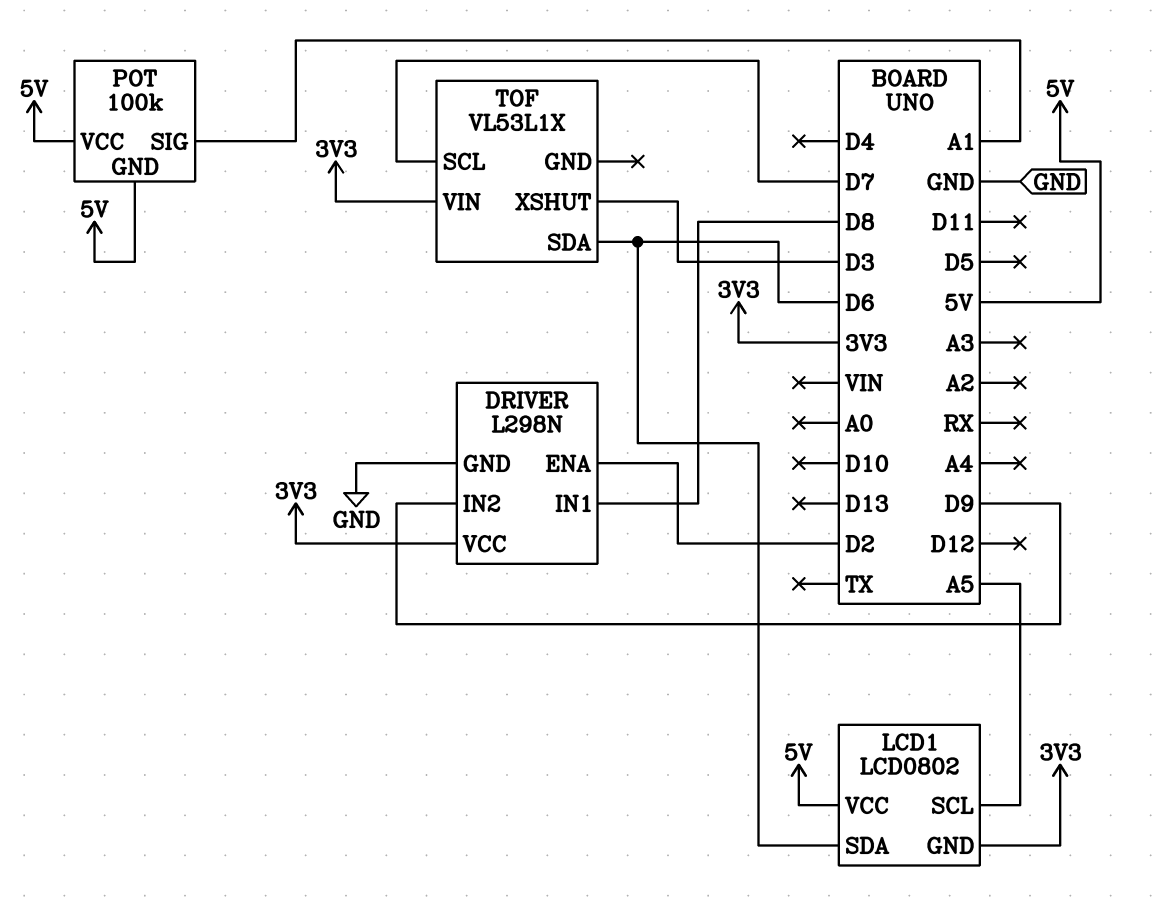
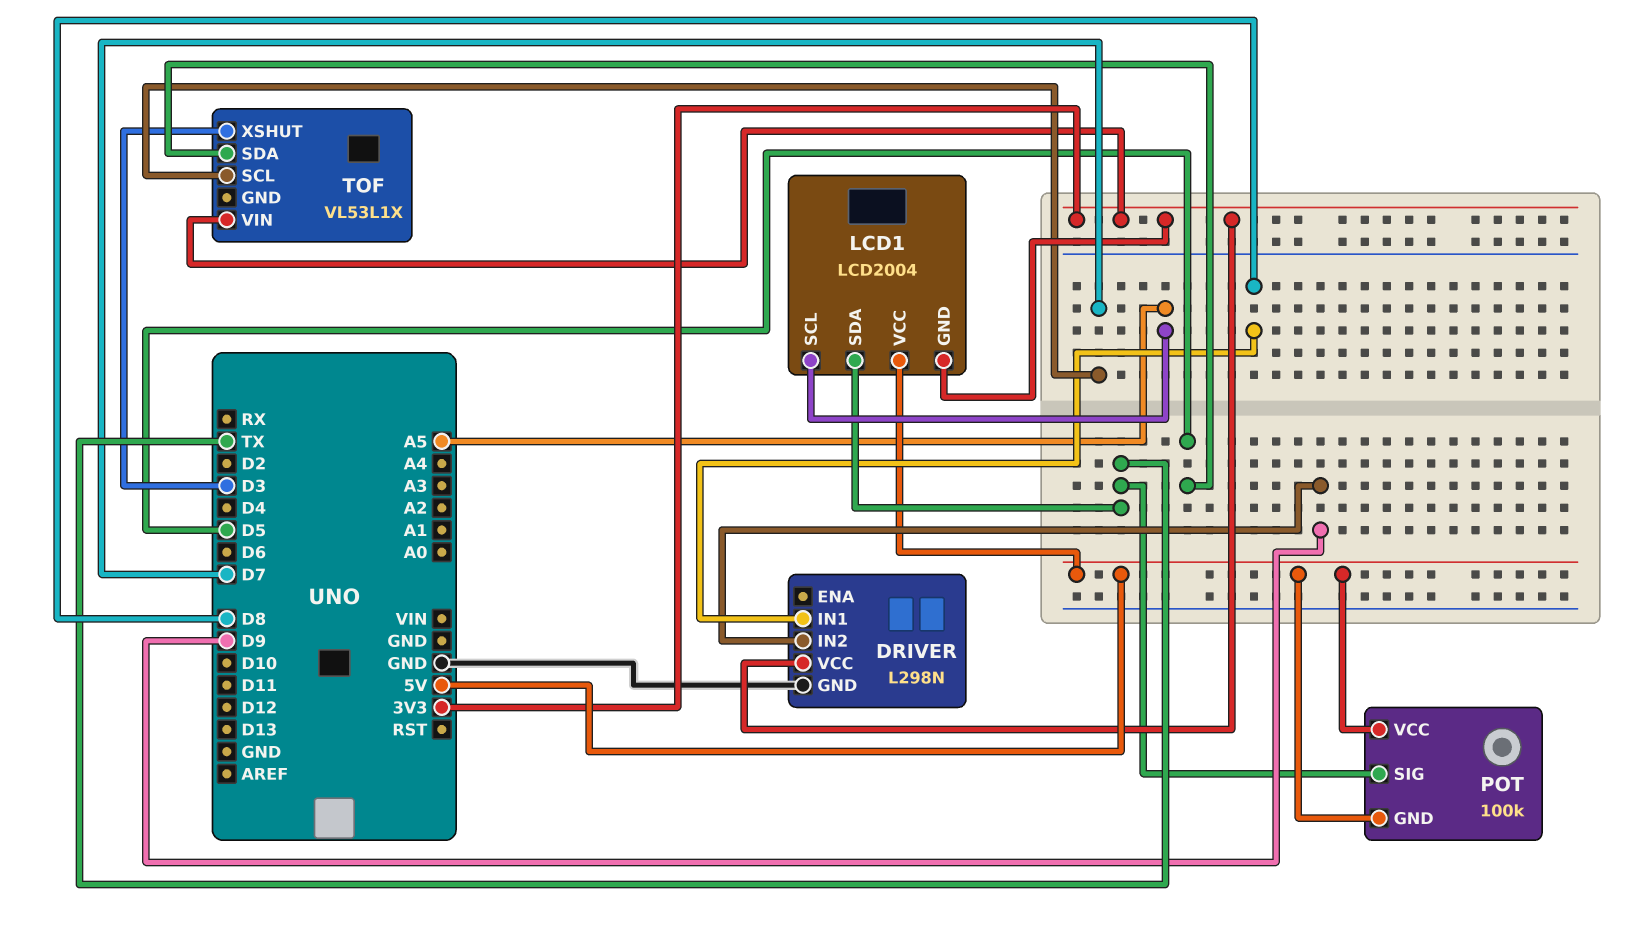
DRIVER pin ENA: D2 -> none
LCD1: LCD0802 -> LCD2004
LCD1 pin SDA: D6 -> TX
POT pin SIG: A1 -> TX
TOF pin SDA: D6 -> D5

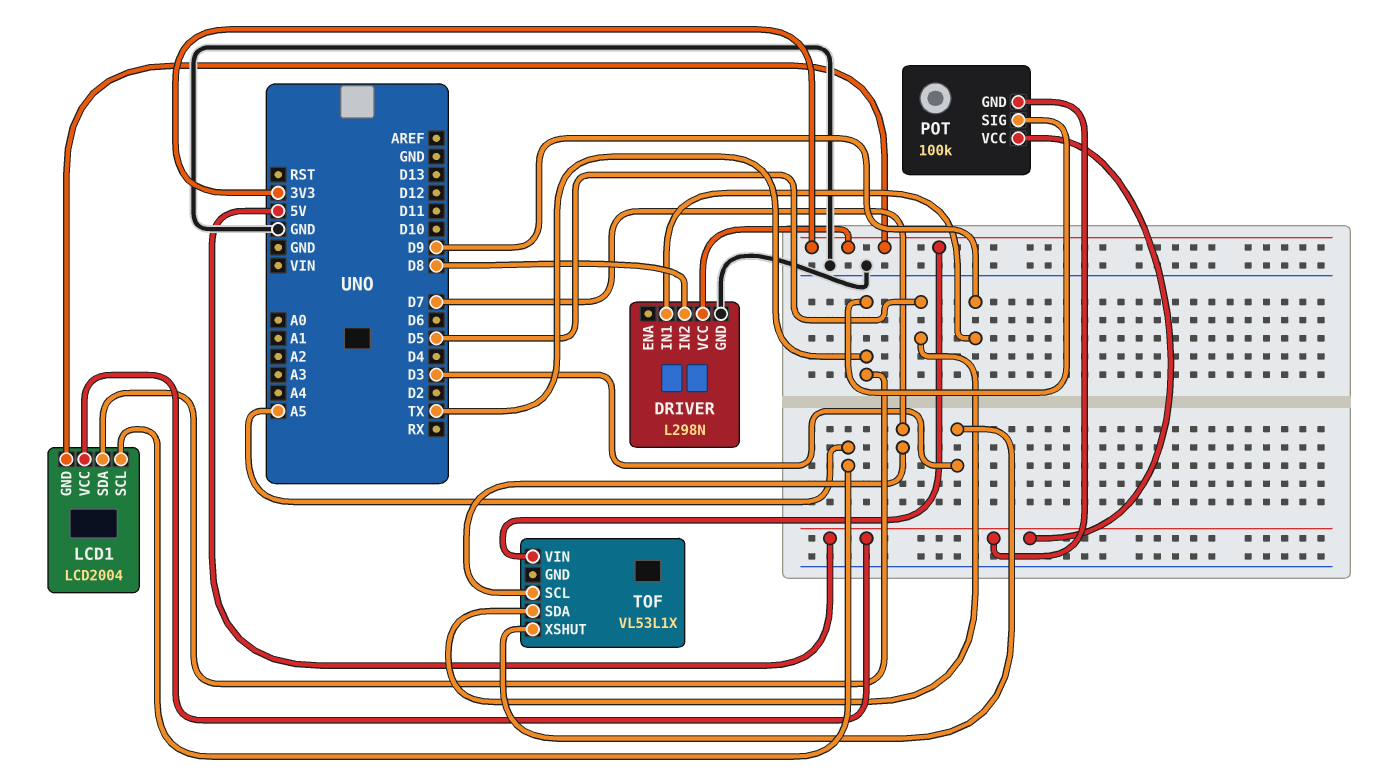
DRIVER pin IN1: D8 -> D9
DRIVER pin IN2: D9 -> D8

